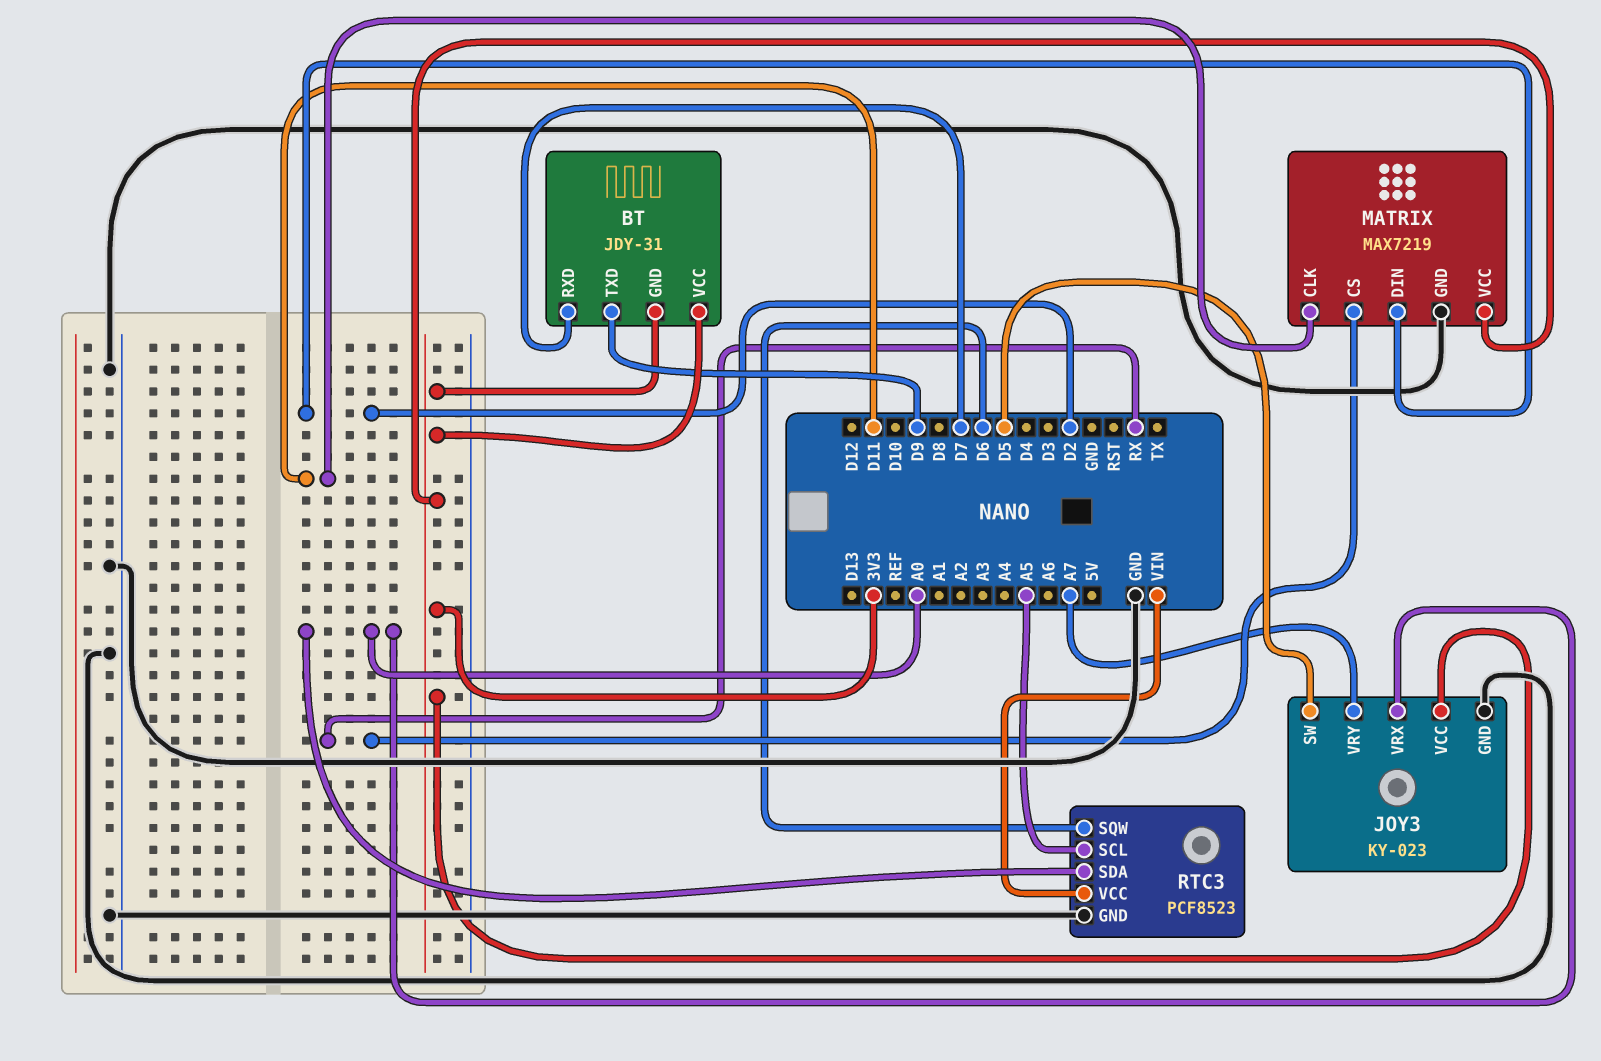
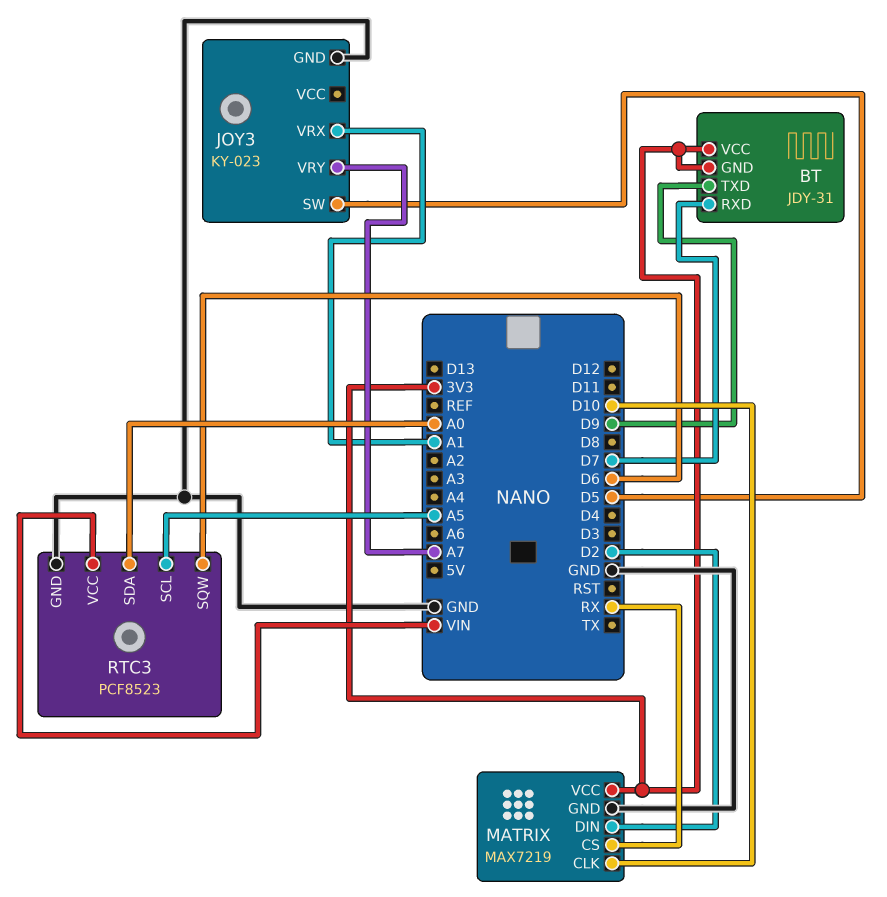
JOY3 pin VCC: 3V3 -> none
JOY3 pin VRX: A0 -> A1
MATRIX pin CLK: D11 -> D10

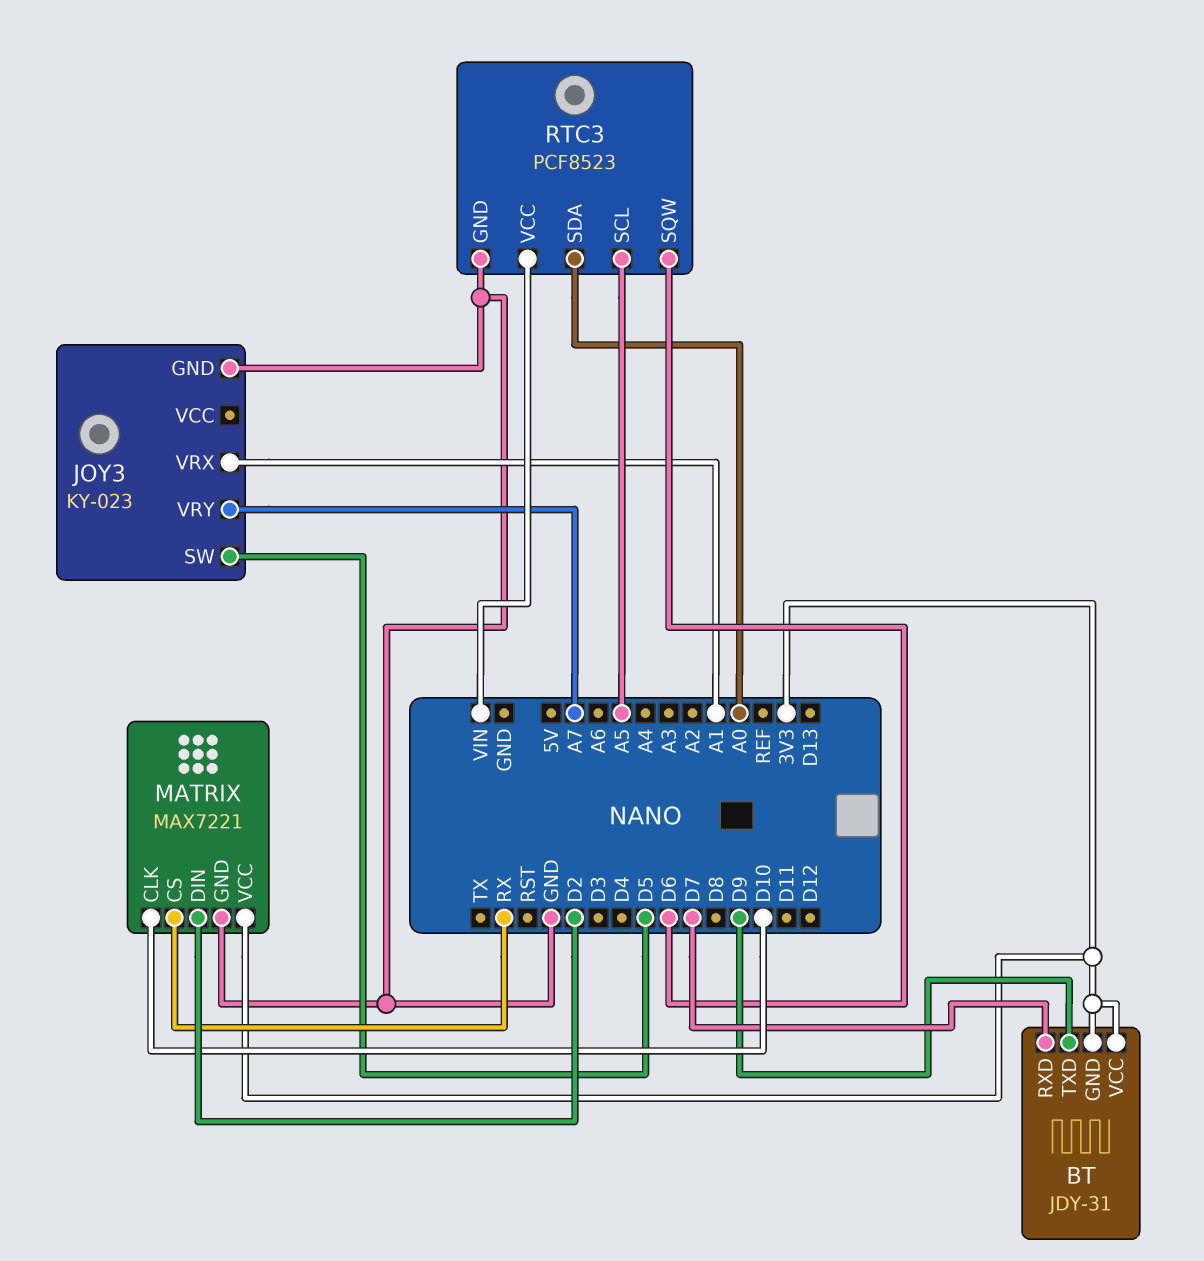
MATRIX: MAX7219 -> MAX7221

